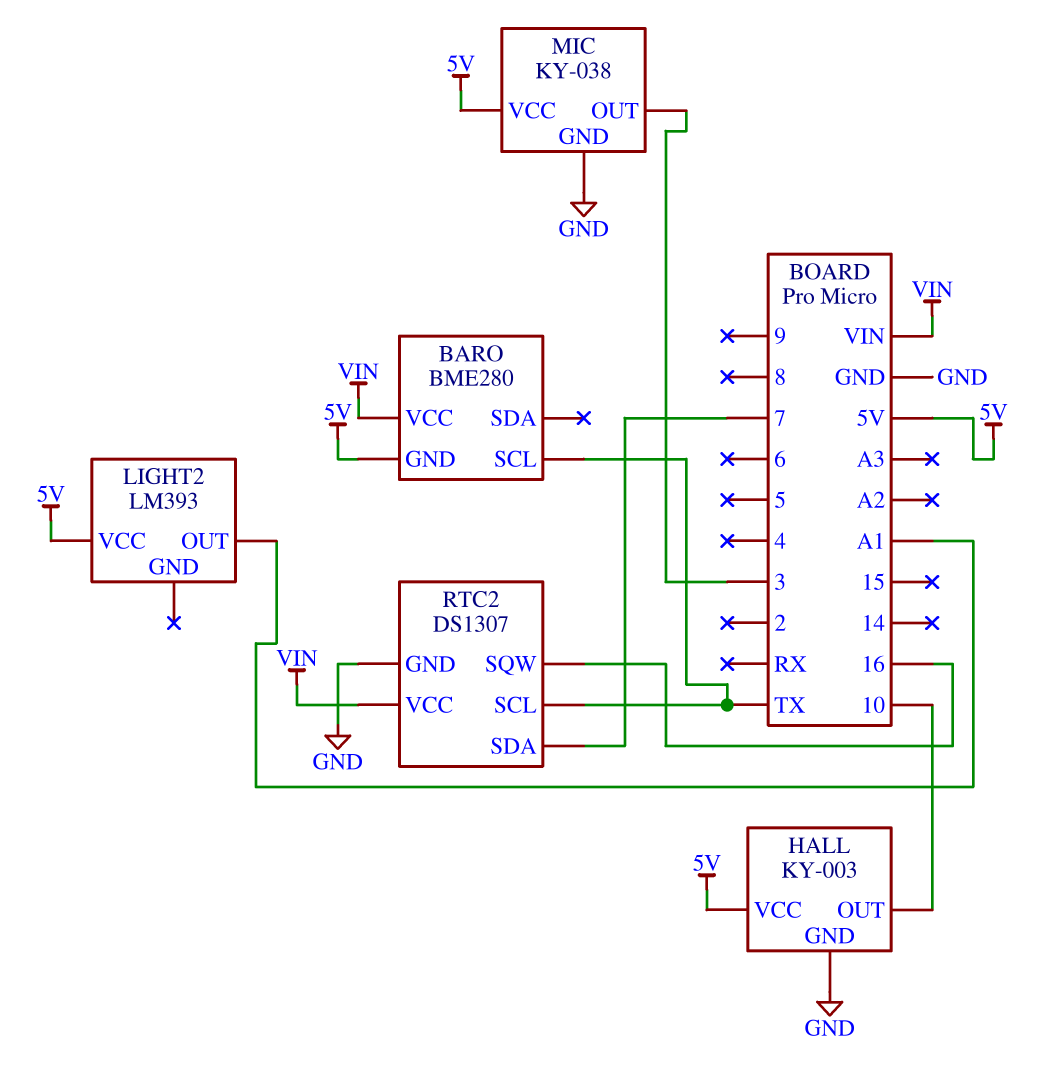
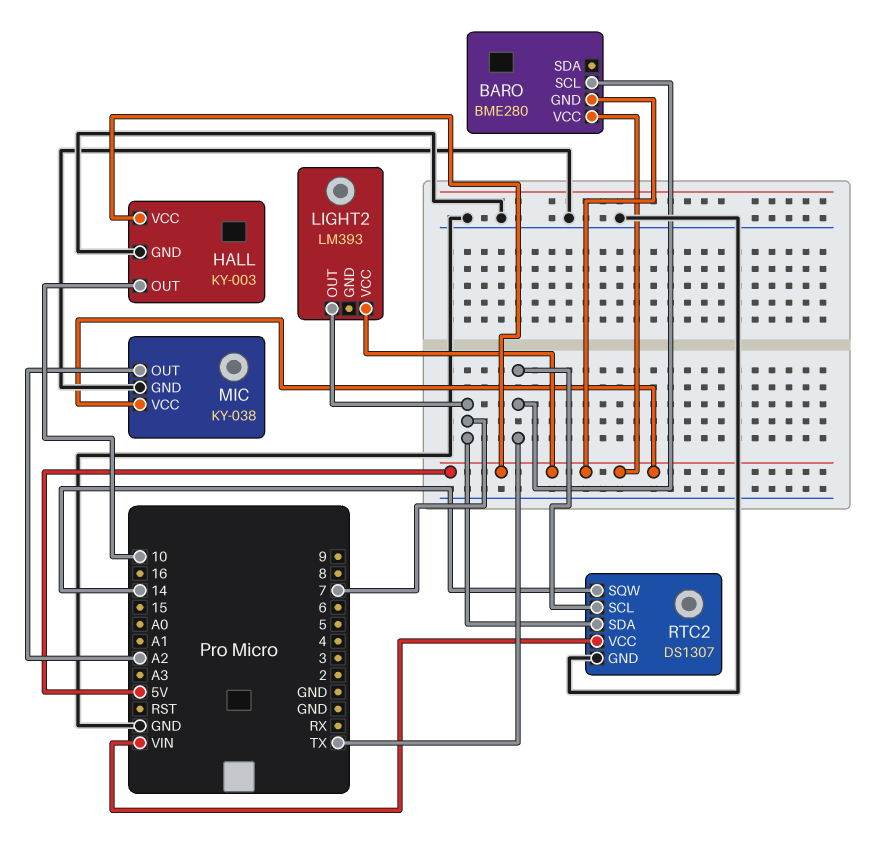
BARO pin VCC: VIN -> 5V
LIGHT2 pin OUT: A1 -> 7
MIC pin OUT: 3 -> A2
RTC2 pin SQW: 16 -> 14

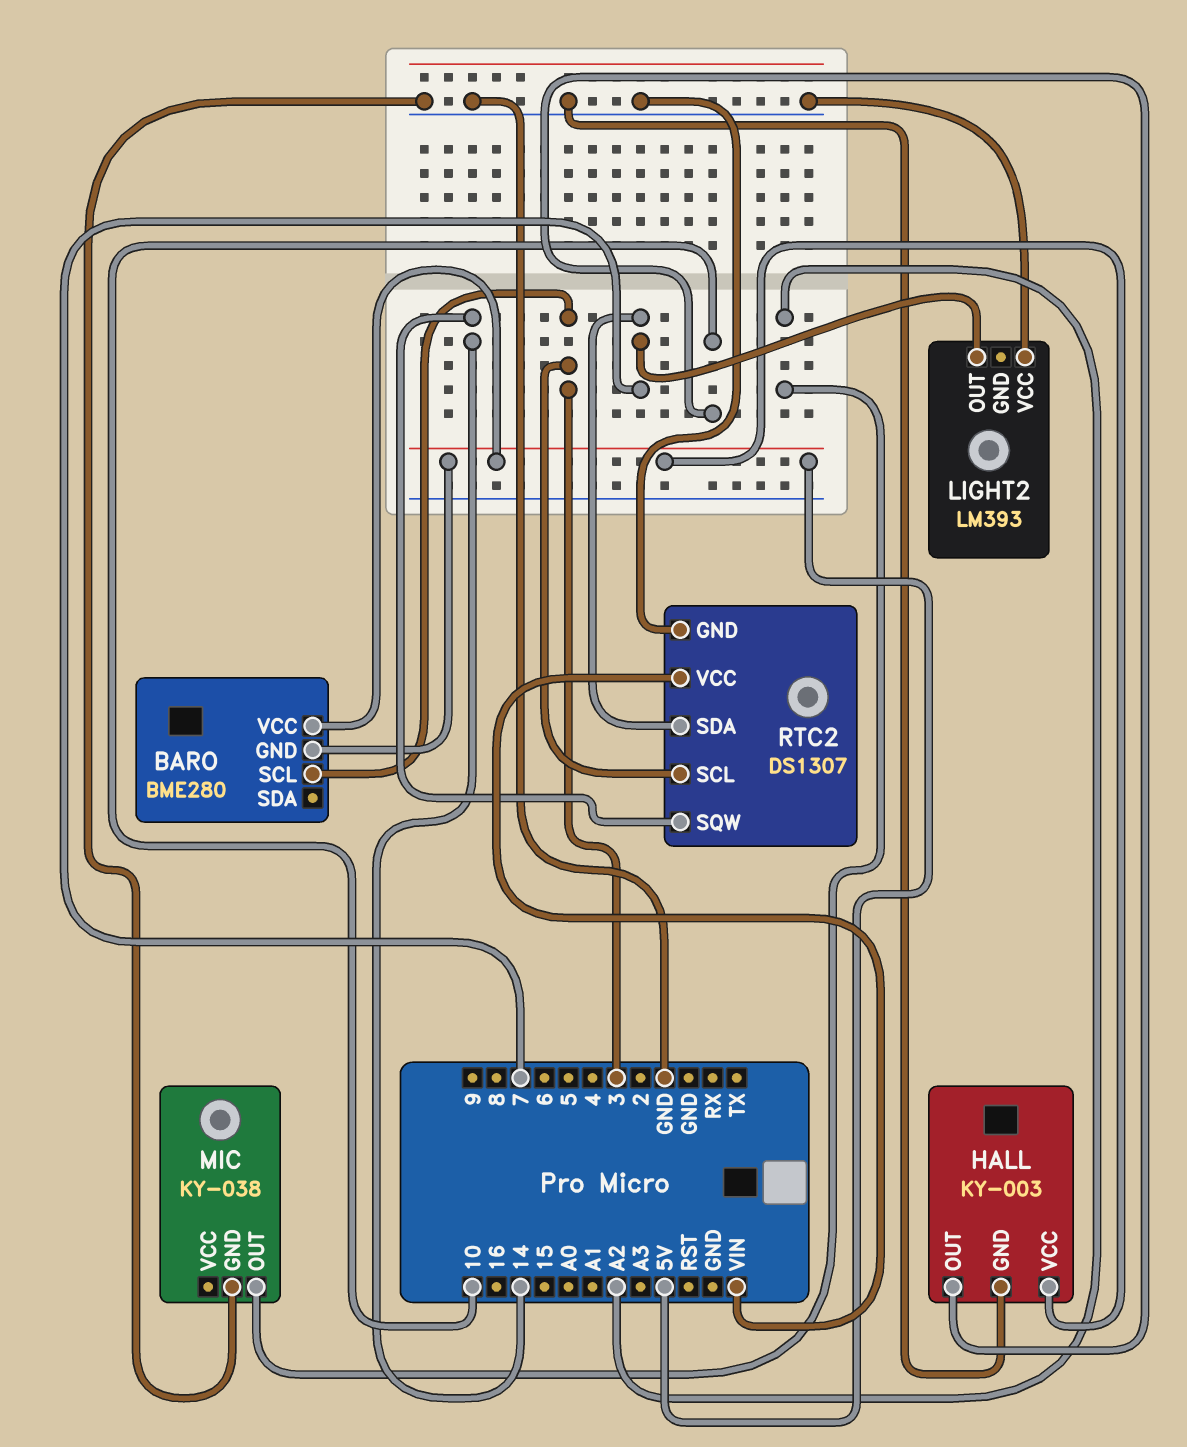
BARO pin SCL: TX -> 3
LIGHT2 pin VCC: 5V -> GND
MIC pin VCC: 5V -> none
RTC2 pin SCL: TX -> 3

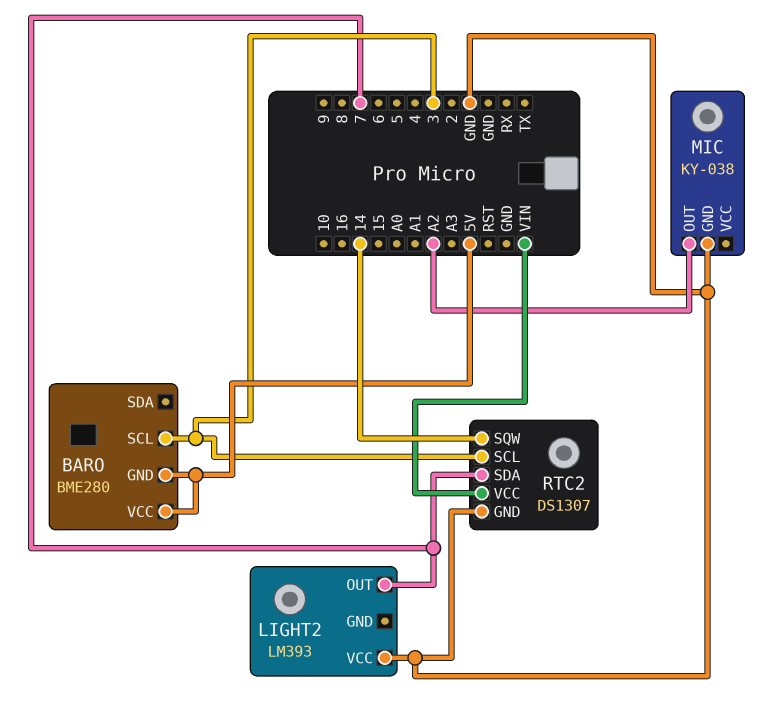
HALL: KY-003 -> none
HALL pin GND: GND -> none
HALL pin OUT: 10 -> none
HALL pin VCC: 5V -> none

